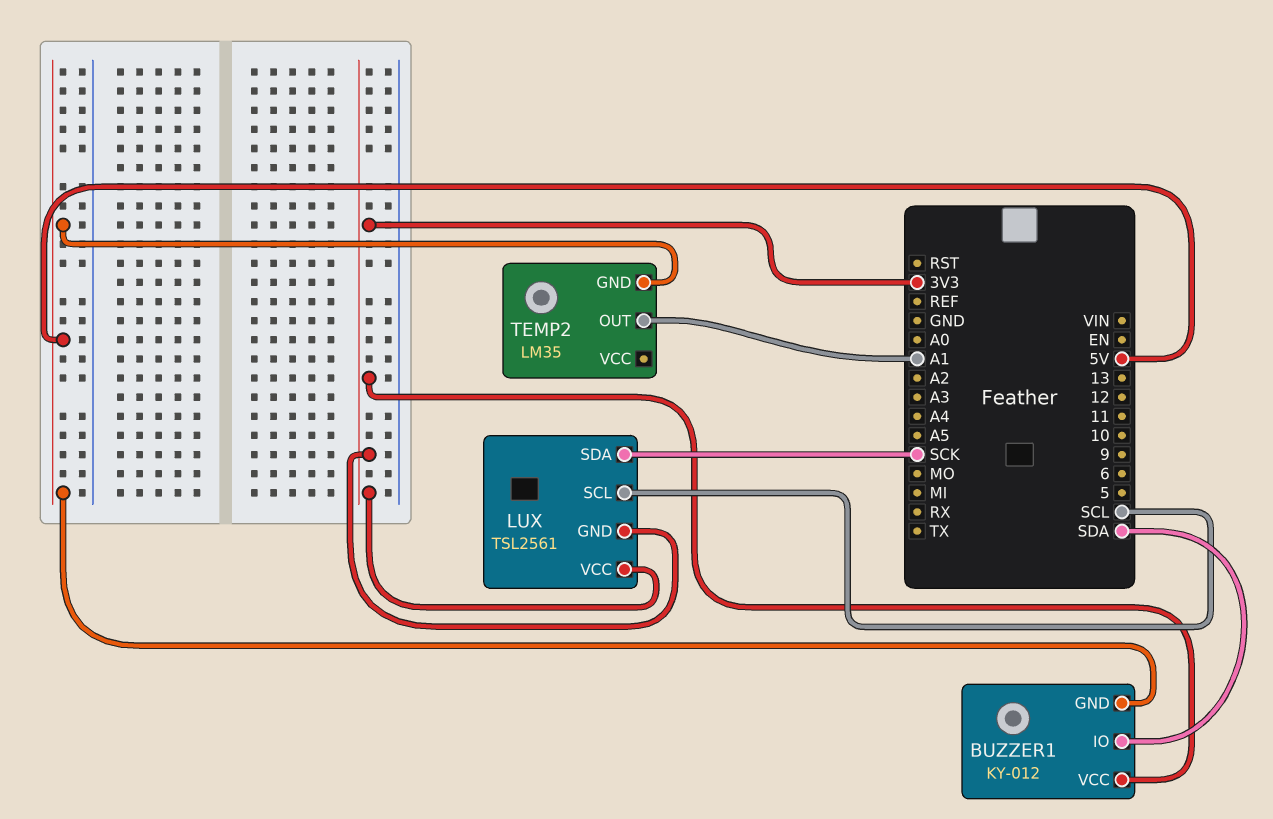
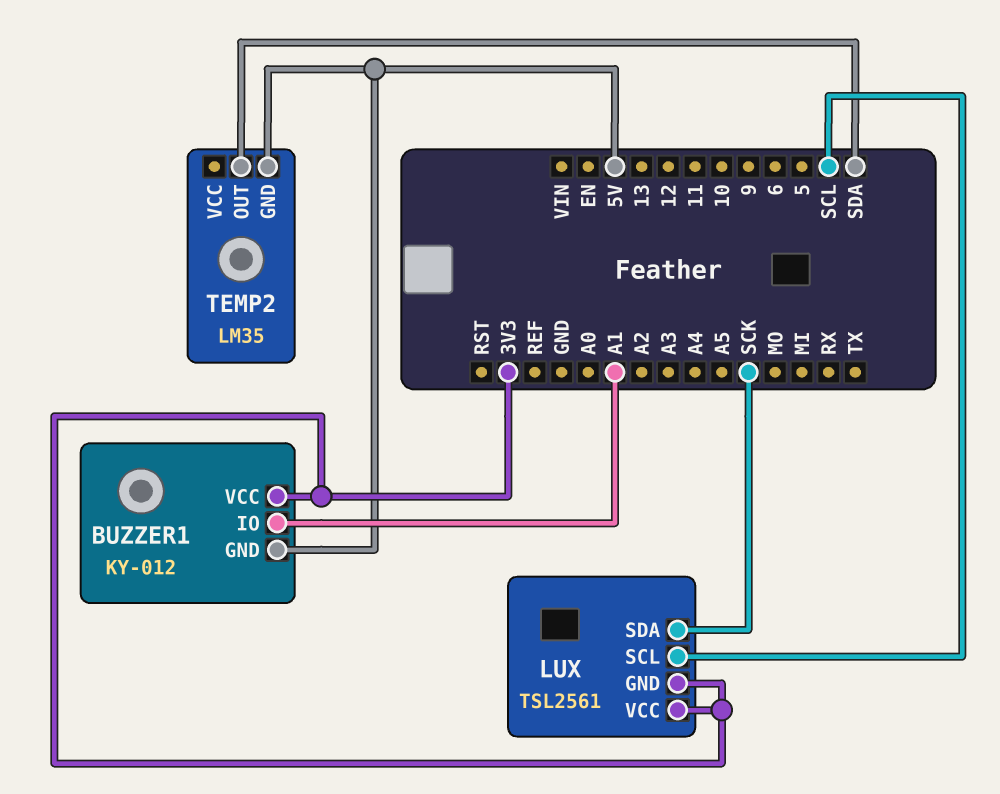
BUZZER1 pin IO: SDA -> A1
TEMP2 pin OUT: A1 -> SDA

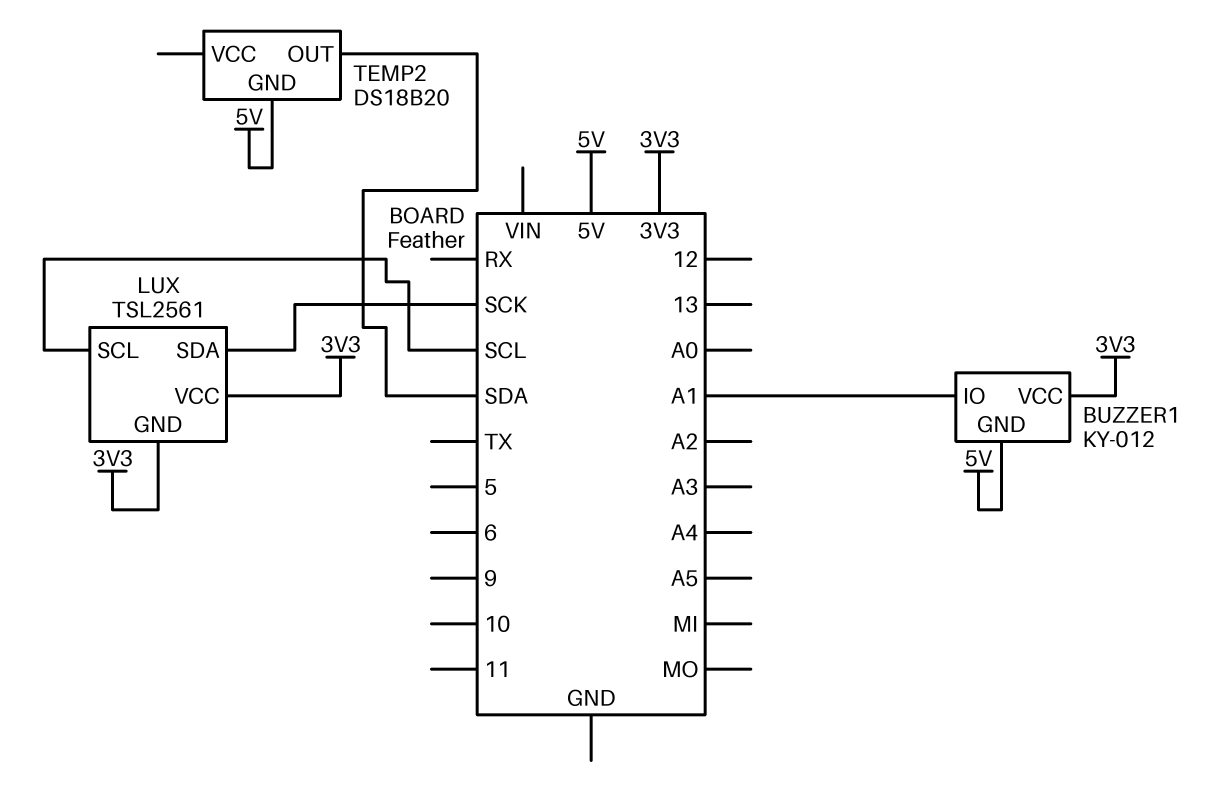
TEMP2: LM35 -> DS18B20

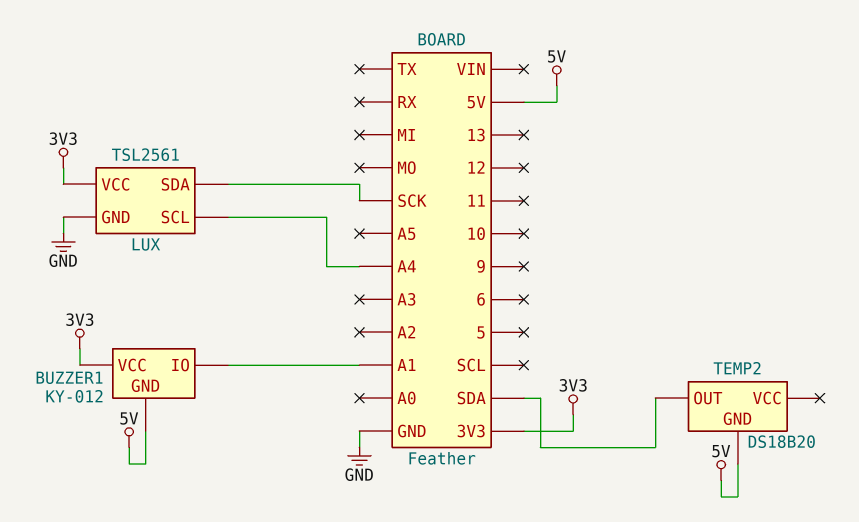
LUX pin GND: 3V3 -> GND
LUX pin SCL: SCL -> A4

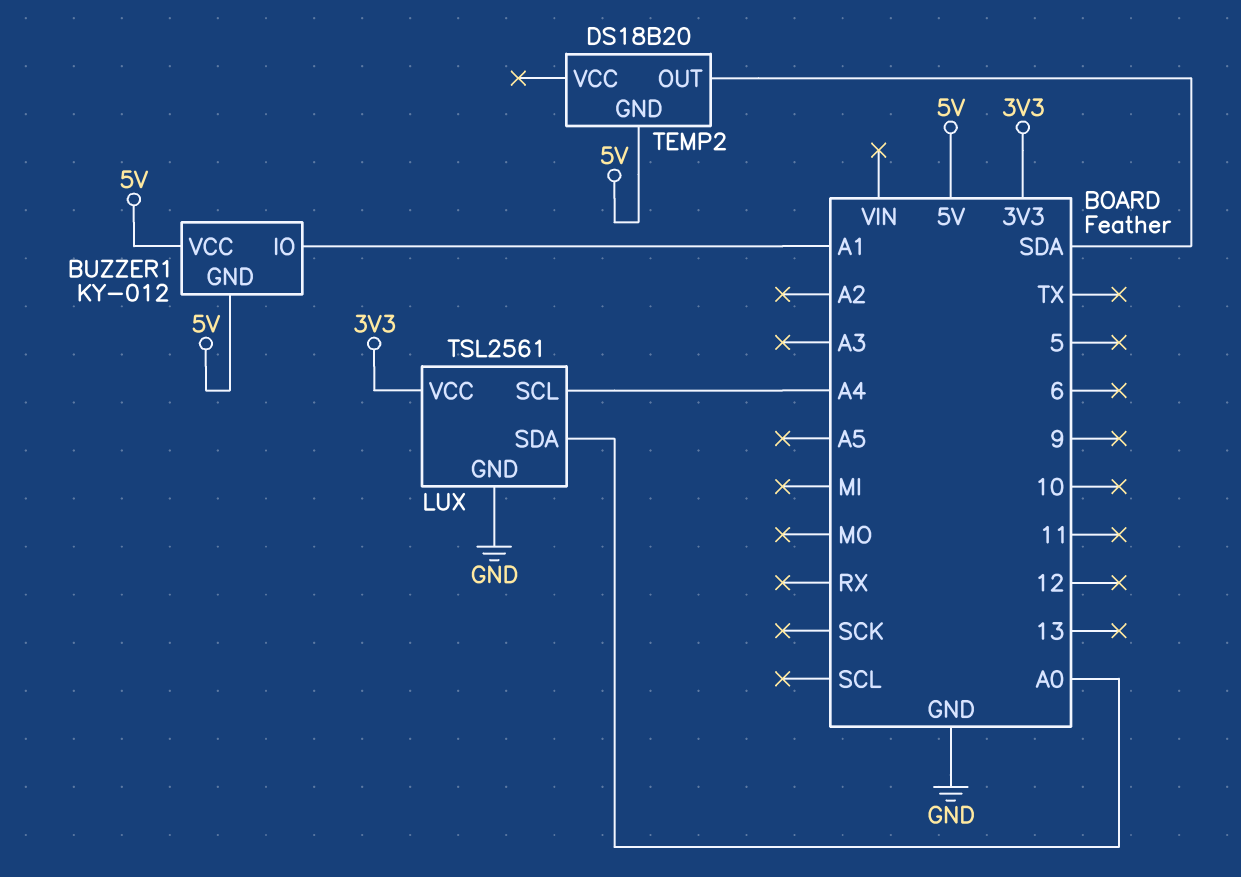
BUZZER1 pin VCC: 3V3 -> 5V
LUX pin SDA: SCK -> A0

